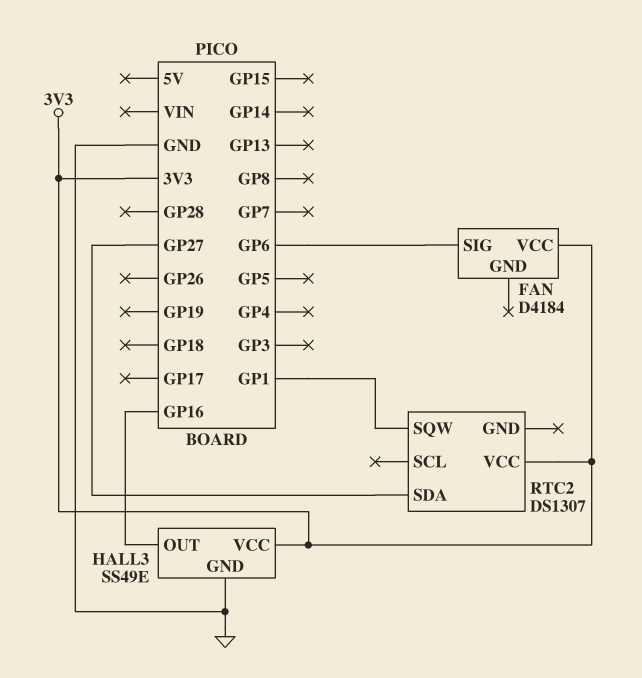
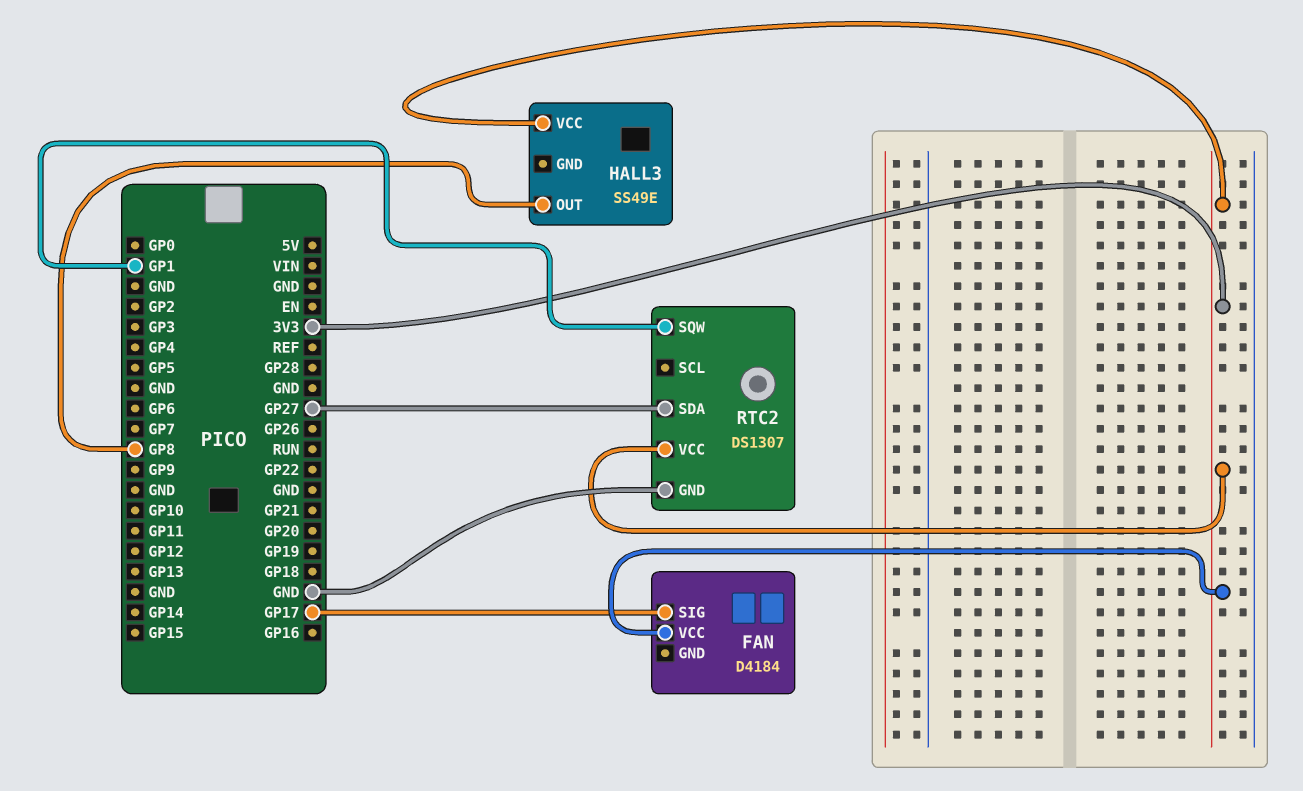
FAN pin SIG: GP6 -> GP17
HALL3 pin GND: GND -> none
HALL3 pin OUT: GP16 -> GP8
RTC2 pin GND: none -> GND

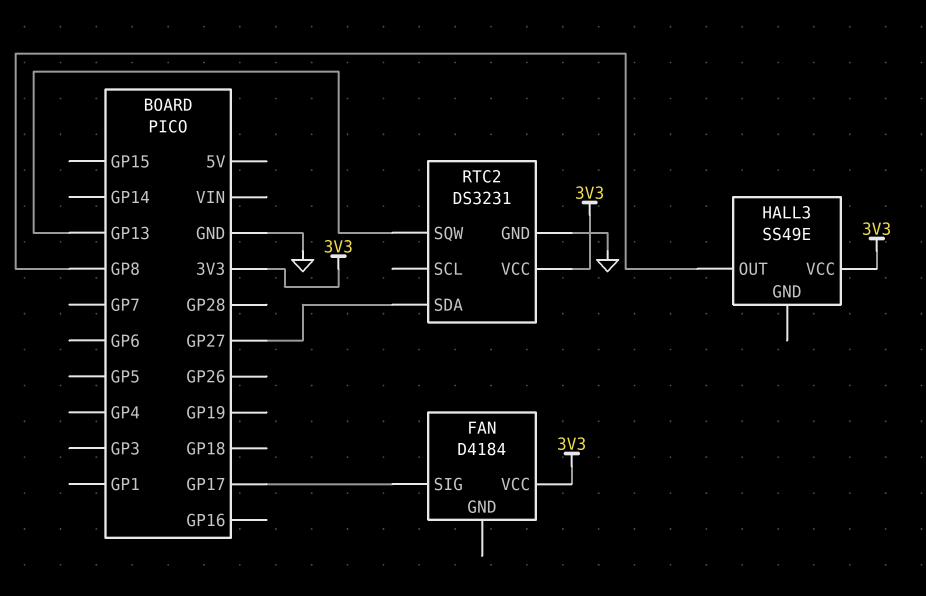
RTC2: DS1307 -> DS3231
RTC2 pin SQW: GP1 -> GP13

